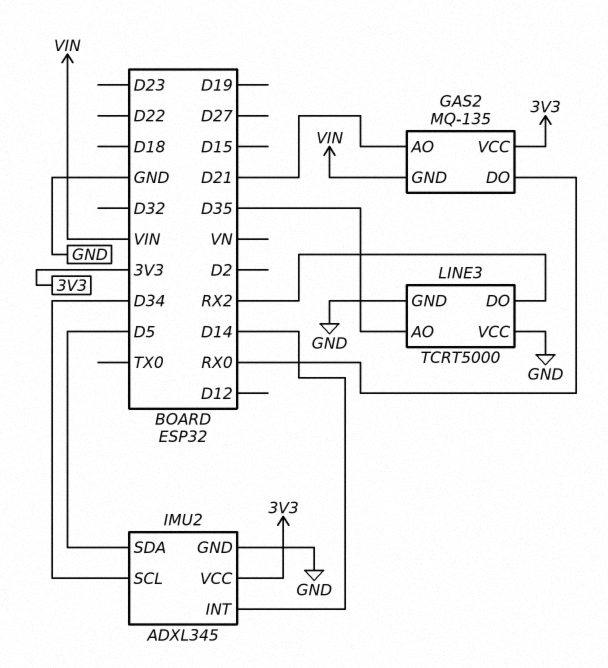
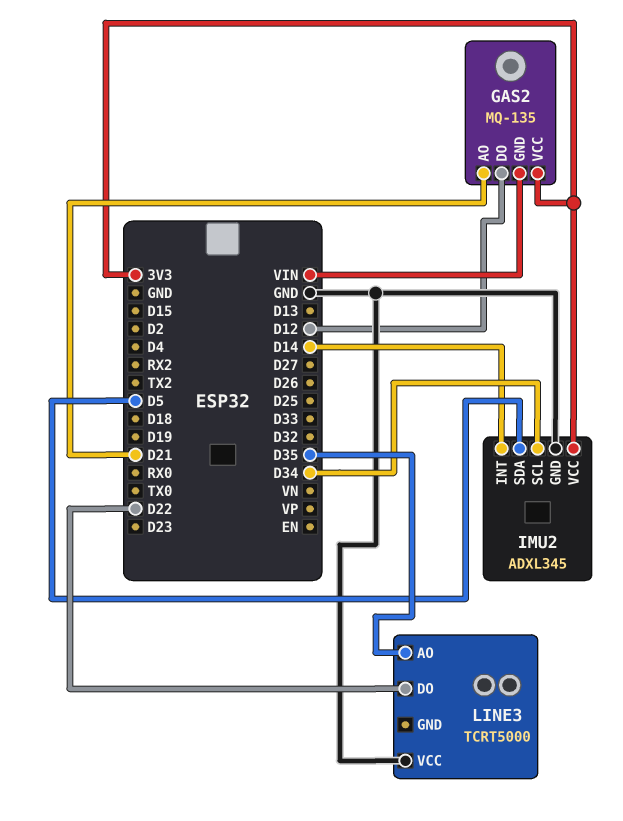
GAS2 pin DO: RX0 -> D12
LINE3 pin DO: RX2 -> D22
LINE3 pin GND: GND -> none

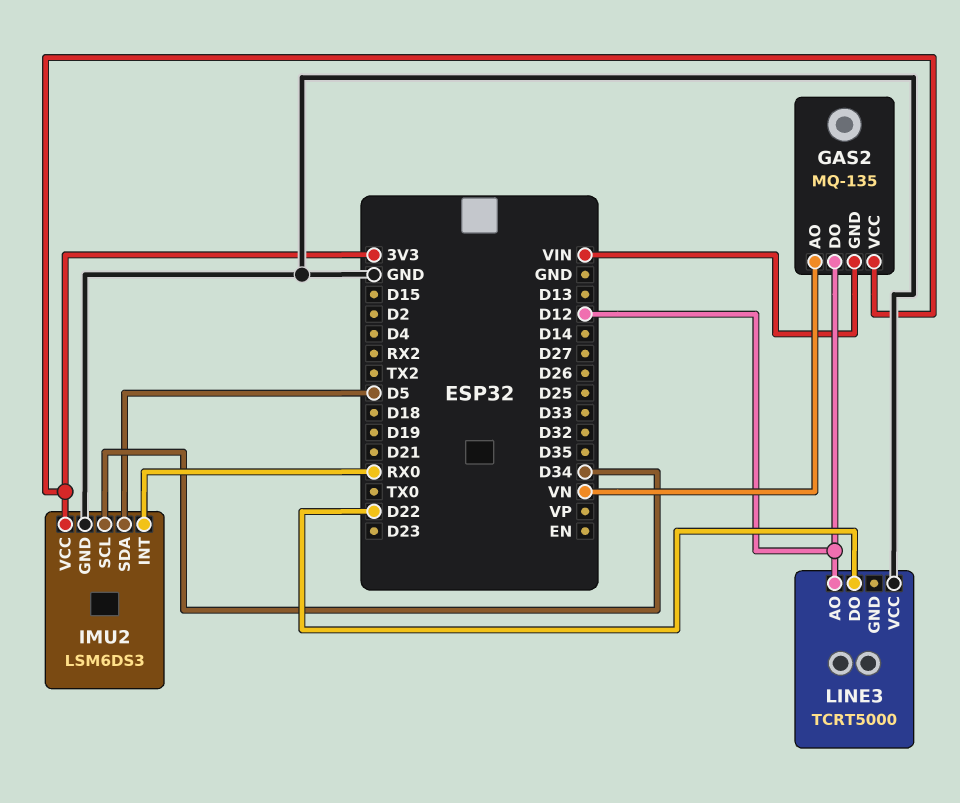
GAS2 pin AO: D21 -> VN
IMU2: ADXL345 -> LSM6DS3
IMU2 pin INT: D14 -> RX0
LINE3 pin AO: D35 -> D12

